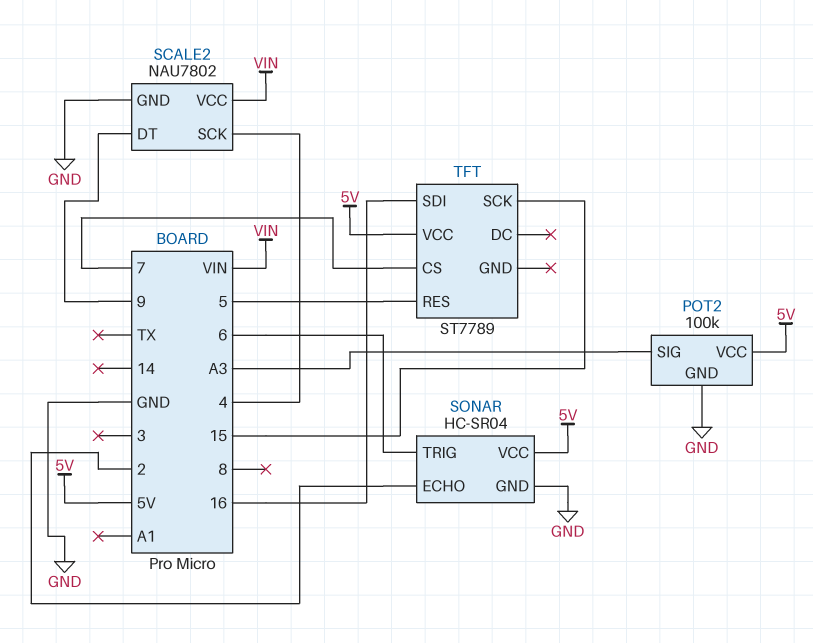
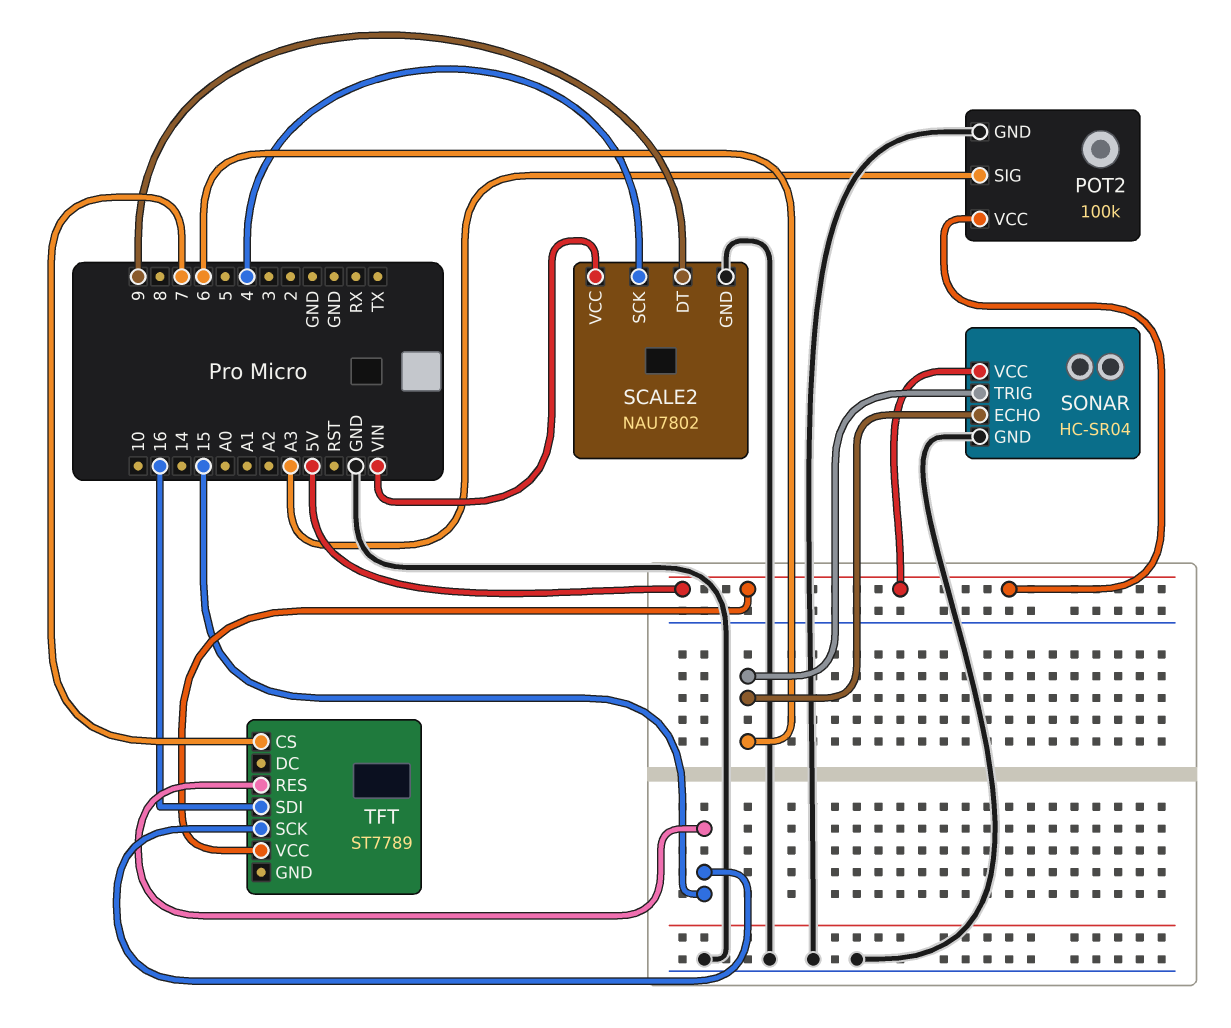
SONAR pin ECHO: 2 -> 6
TFT pin RES: 5 -> 15

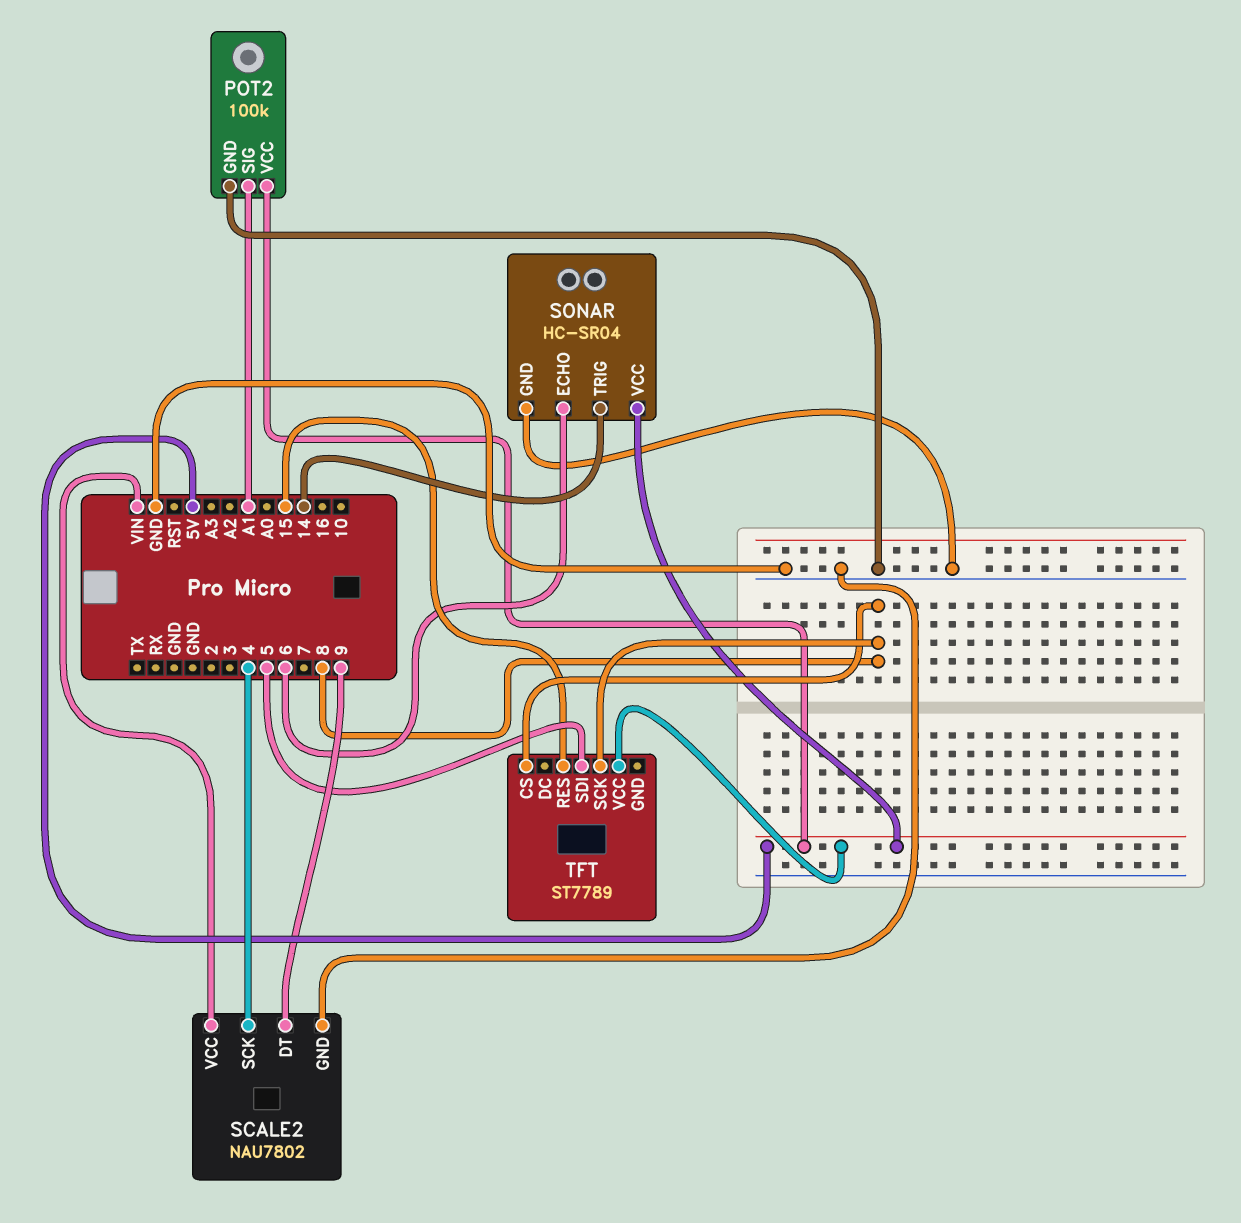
POT2 pin SIG: A3 -> A1
SONAR pin TRIG: 6 -> 14
TFT pin CS: 7 -> 8
TFT pin SCK: 15 -> 8
TFT pin SDI: 16 -> 5

